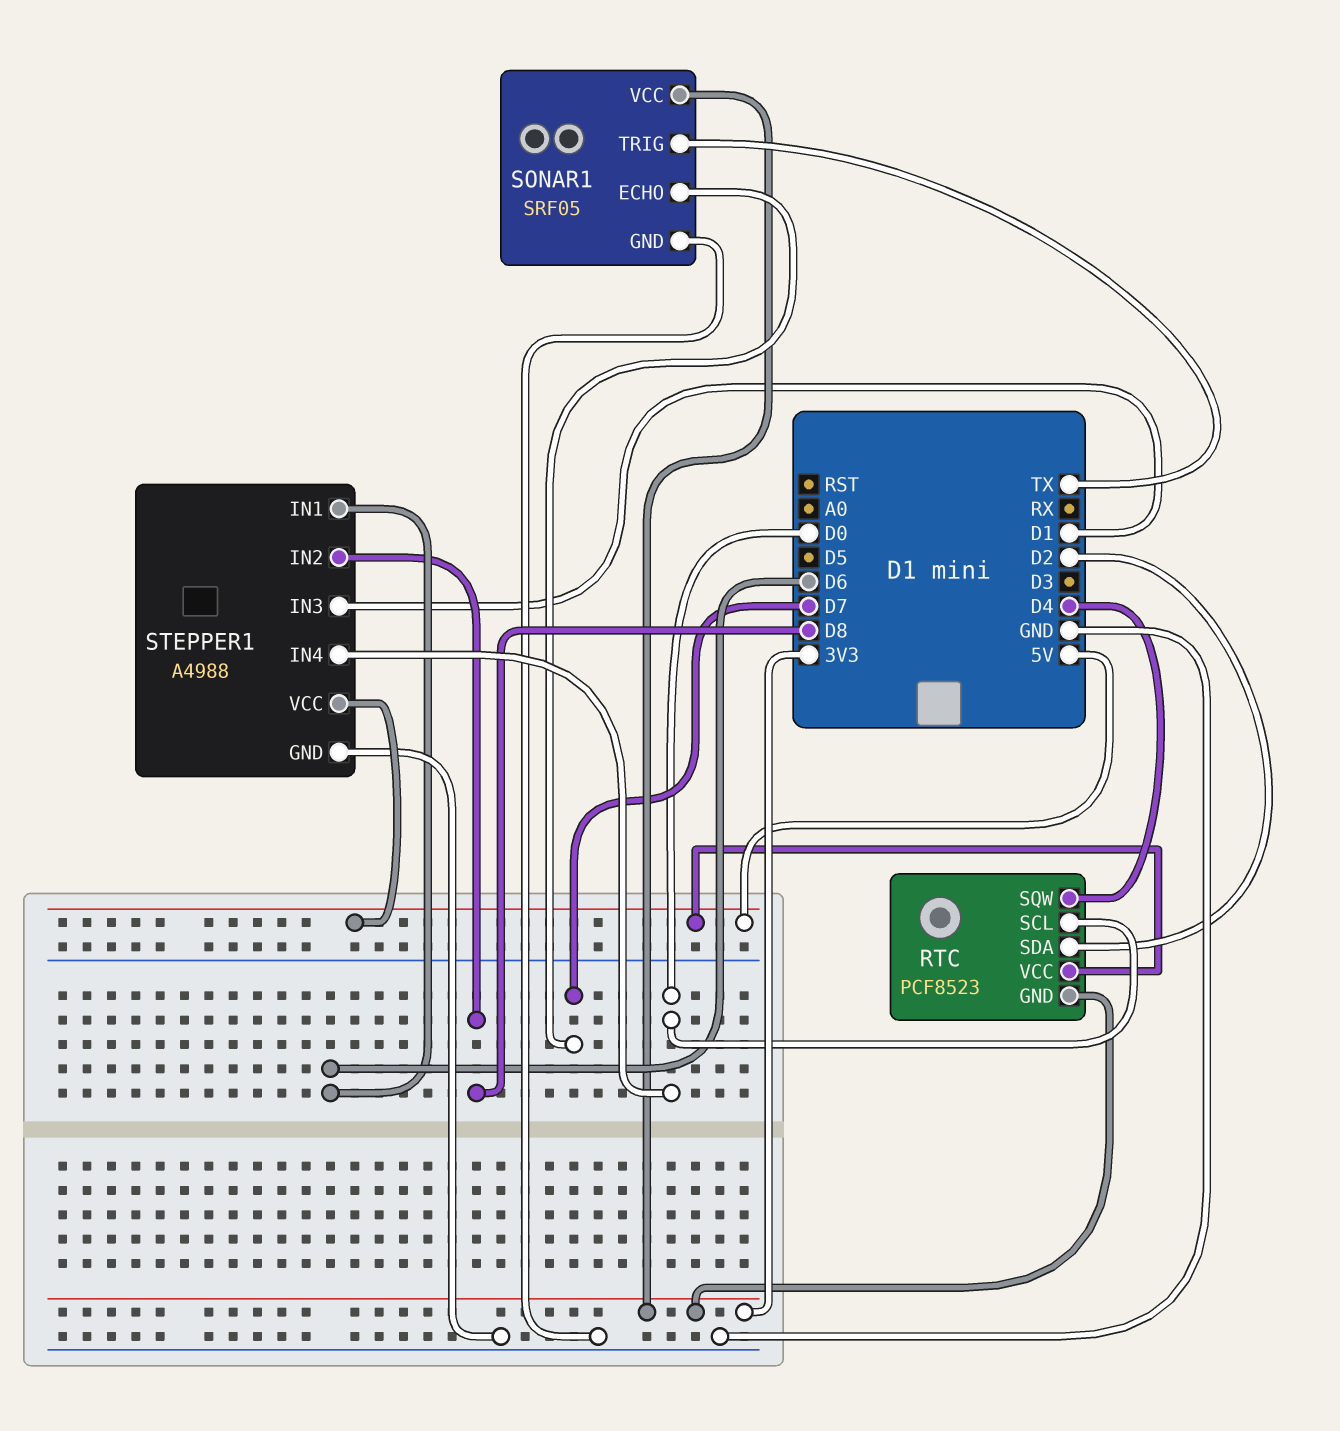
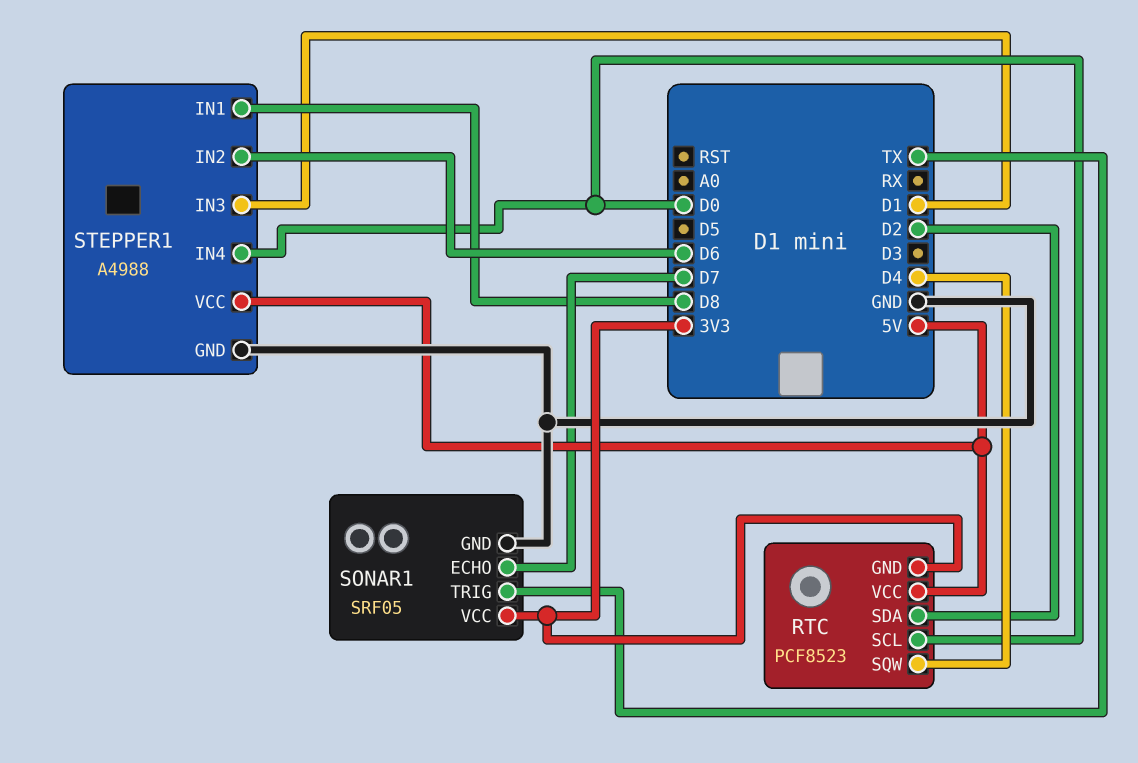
STEPPER1 pin IN1: D6 -> D8
STEPPER1 pin IN2: D8 -> D6

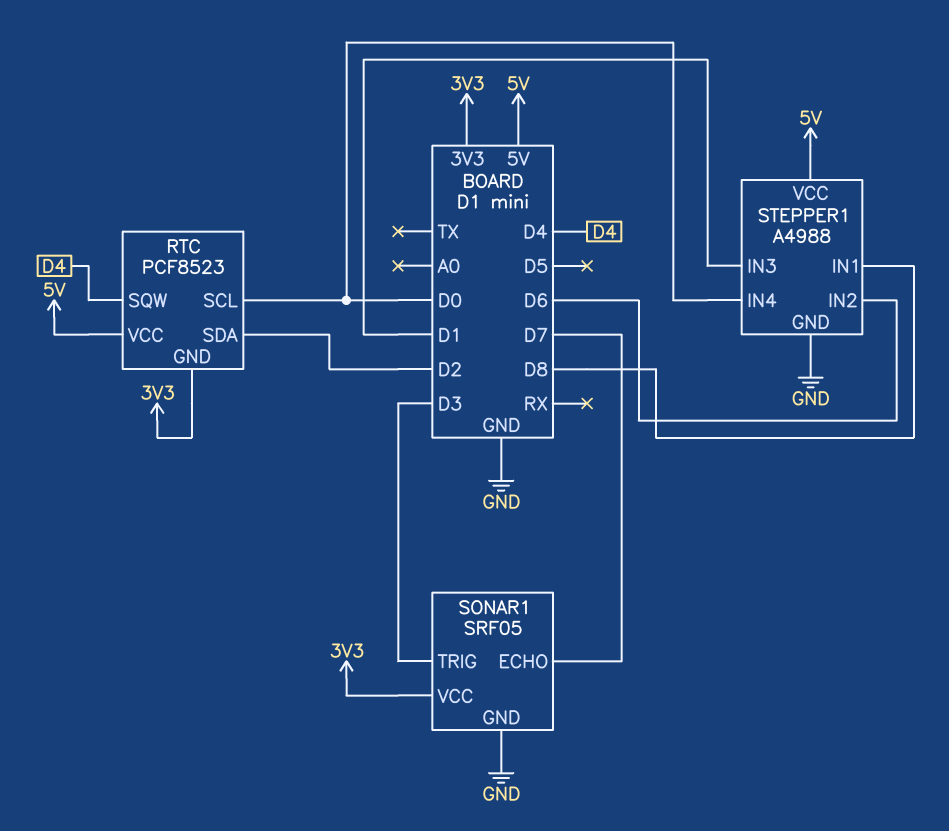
SONAR1 pin TRIG: TX -> D3

